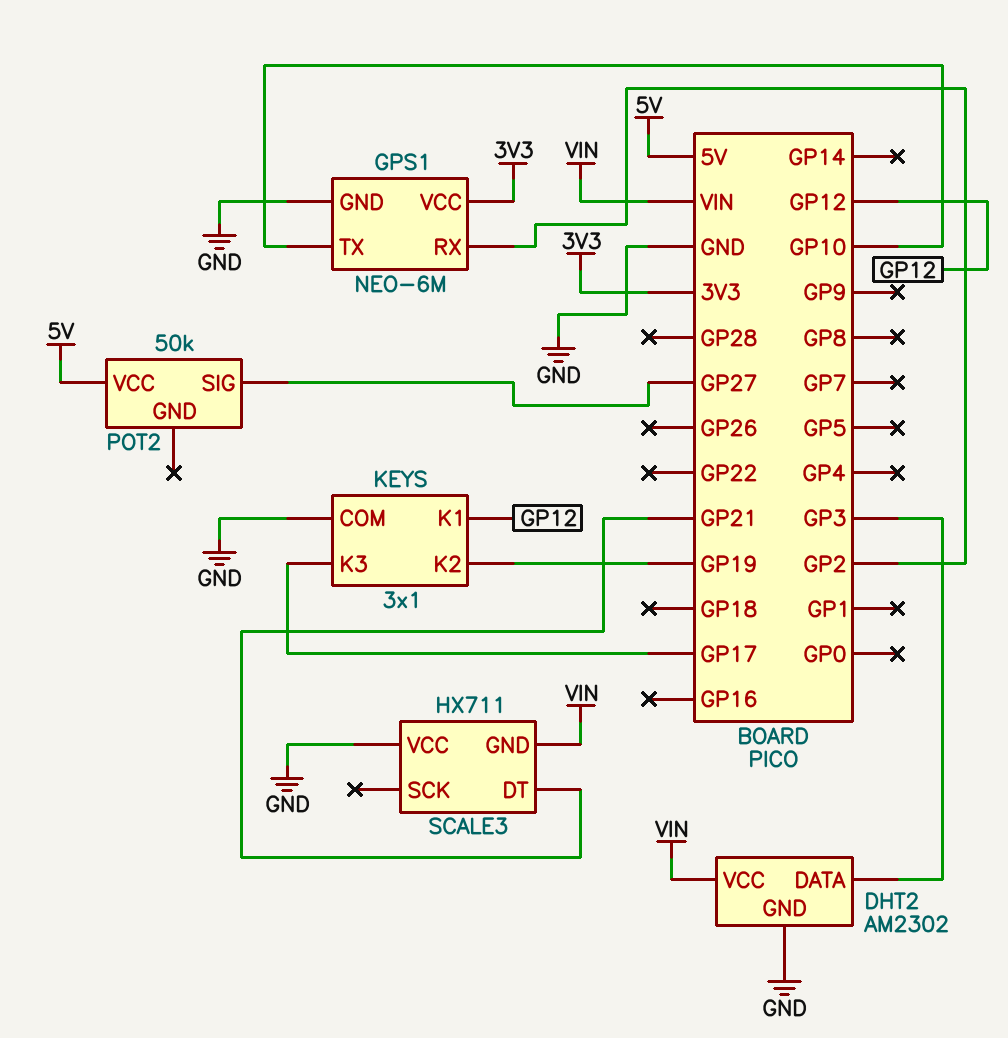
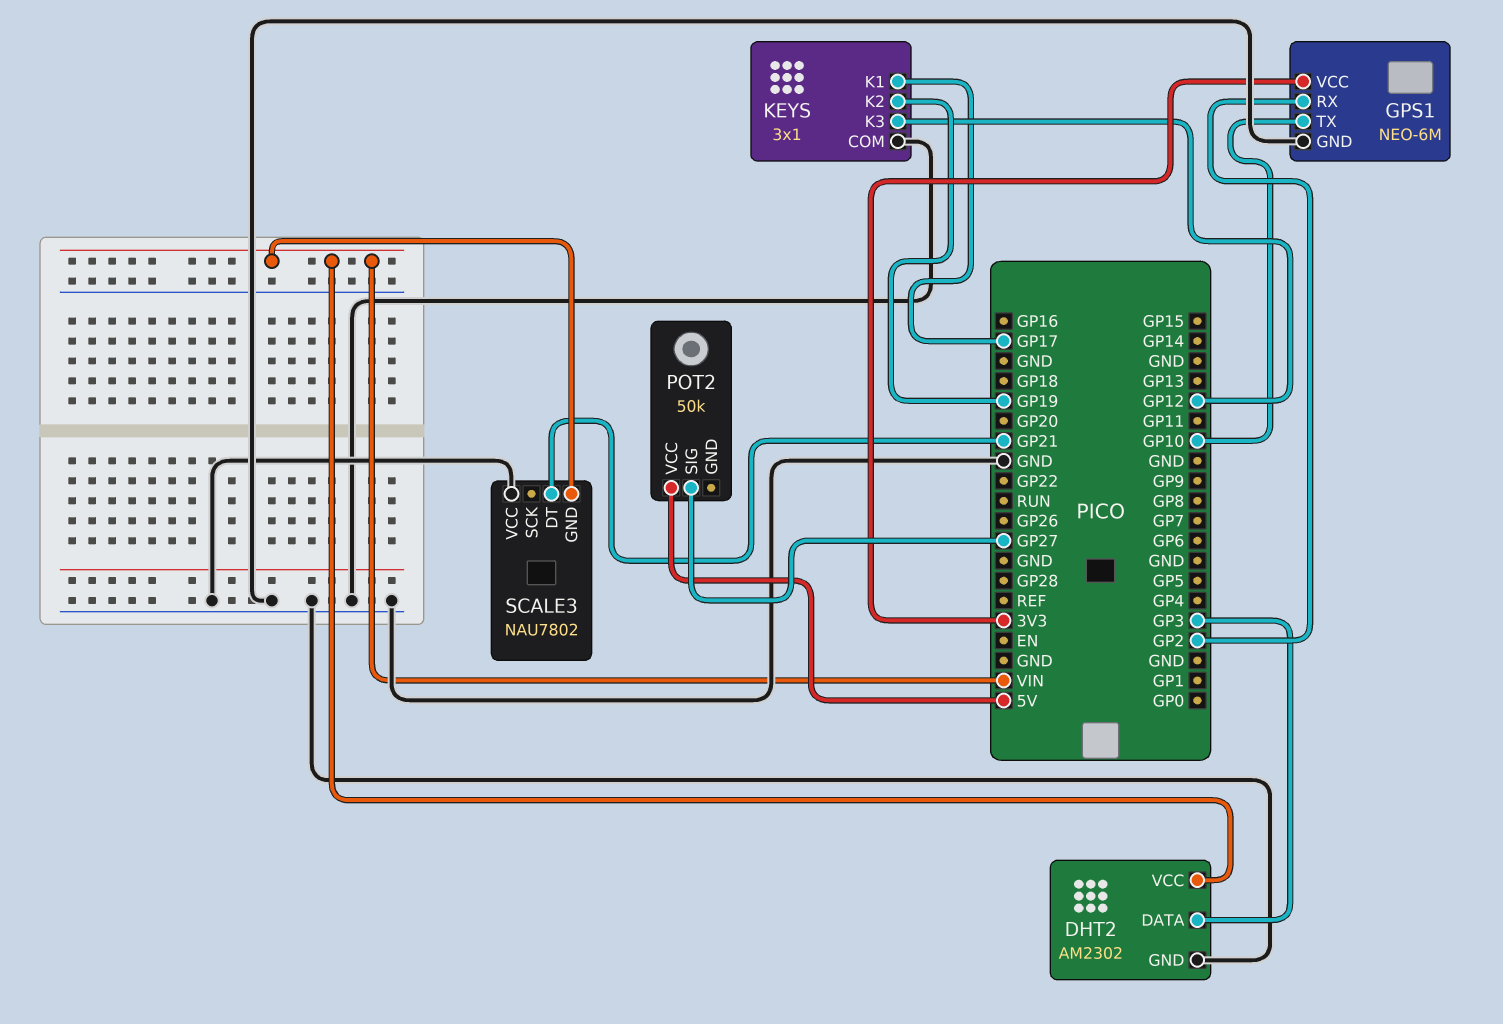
KEYS pin K1: GP12 -> GP17
KEYS pin K3: GP17 -> GP12
SCALE3: HX711 -> NAU7802

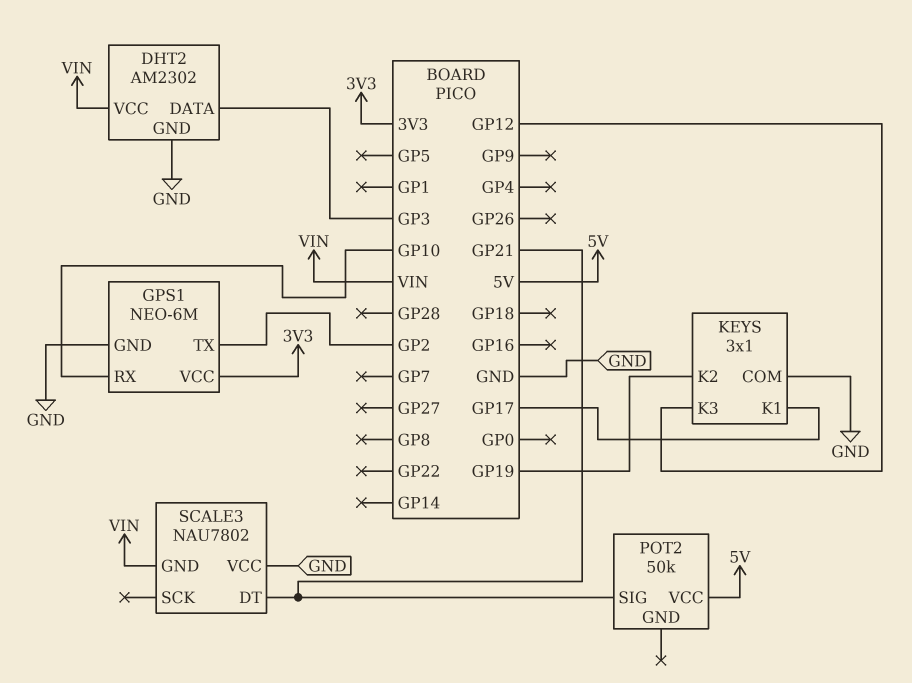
GPS1 pin RX: GP2 -> GP10
GPS1 pin TX: GP10 -> GP2
POT2 pin SIG: GP27 -> GP21

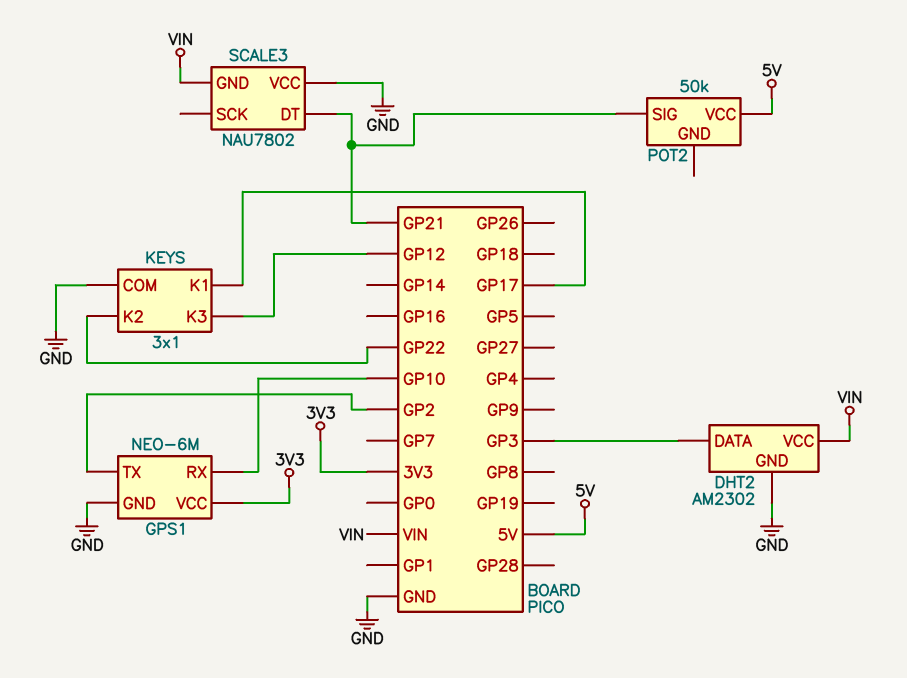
KEYS pin K2: GP19 -> GP22

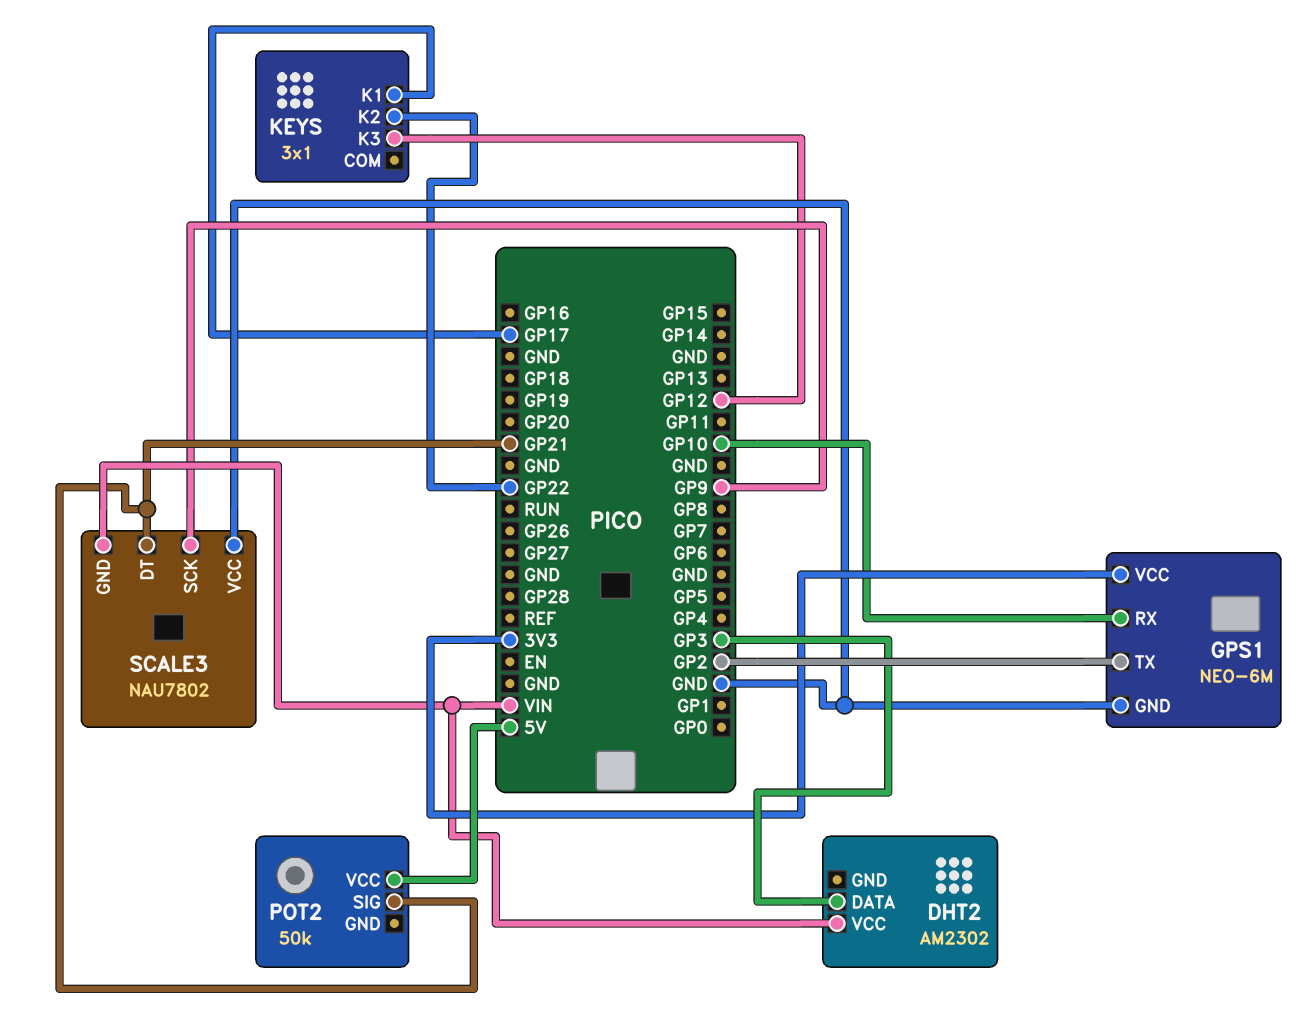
DHT2 pin GND: GND -> none
KEYS pin COM: GND -> none
SCALE3 pin SCK: none -> GP9

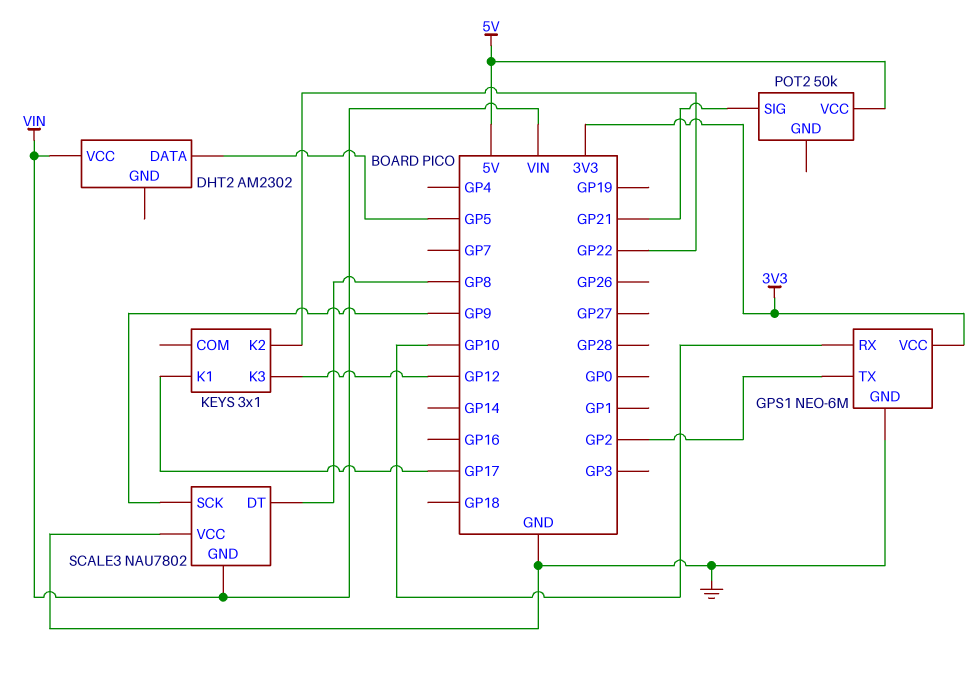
DHT2 pin DATA: GP3 -> GP5
SCALE3 pin DT: GP21 -> GP8

